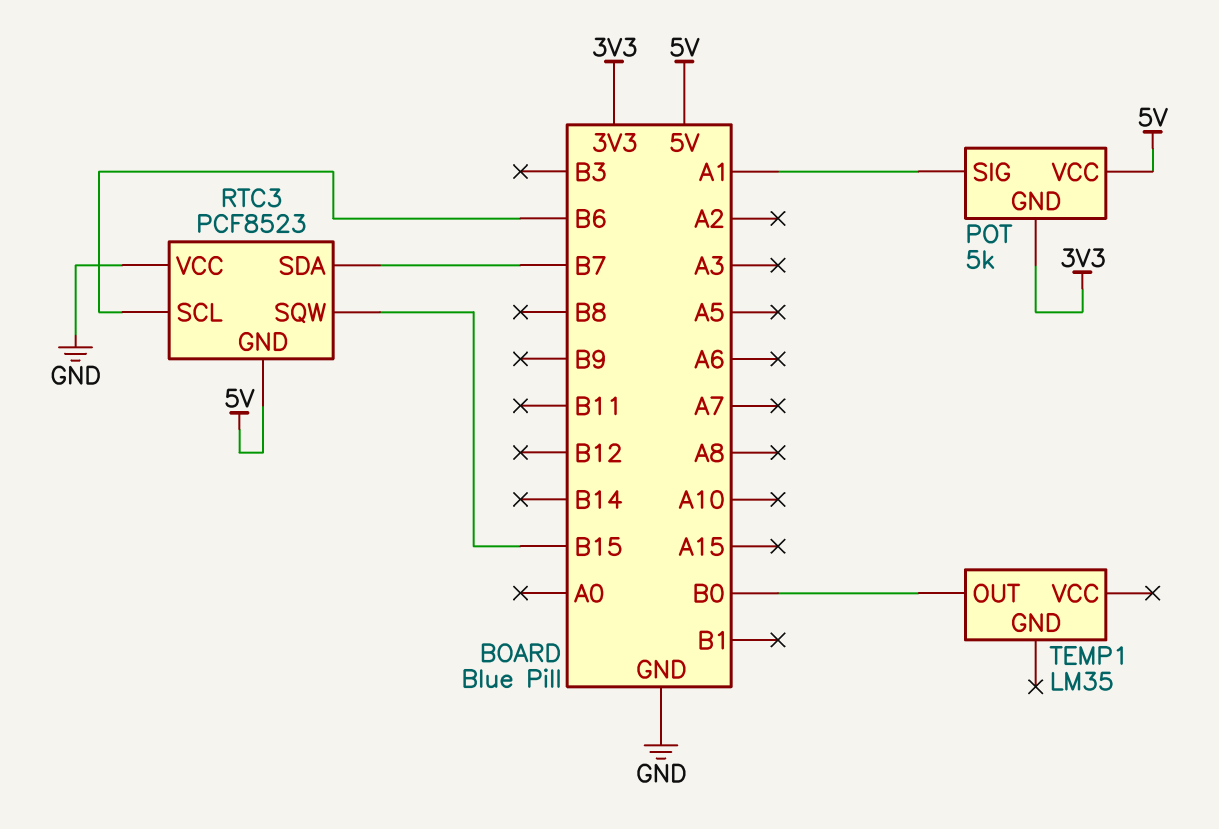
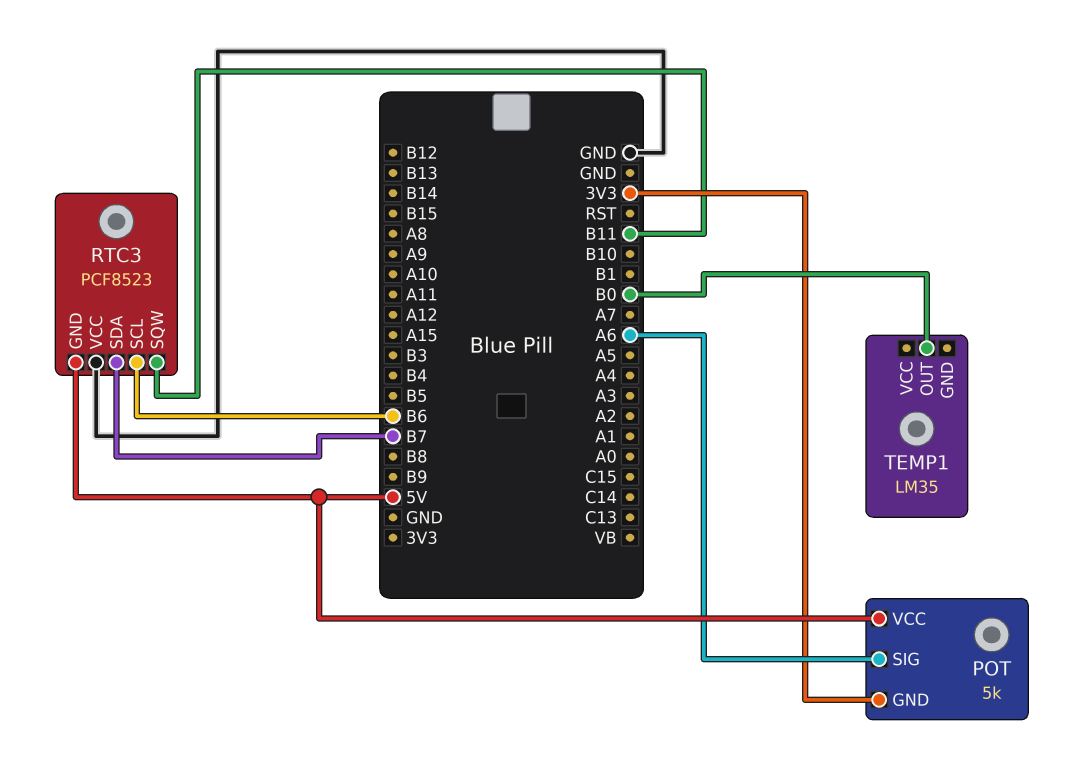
POT pin SIG: A1 -> A6
RTC3 pin SQW: B15 -> B11

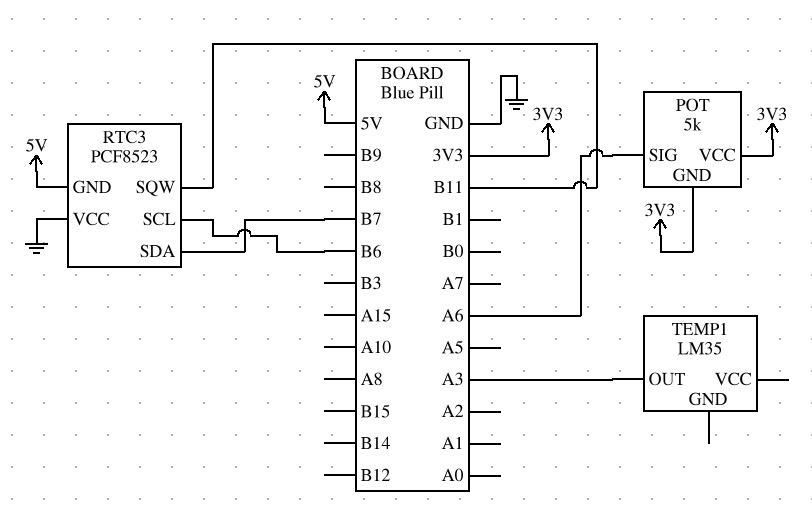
POT pin VCC: 5V -> 3V3
TEMP1 pin OUT: B0 -> A3

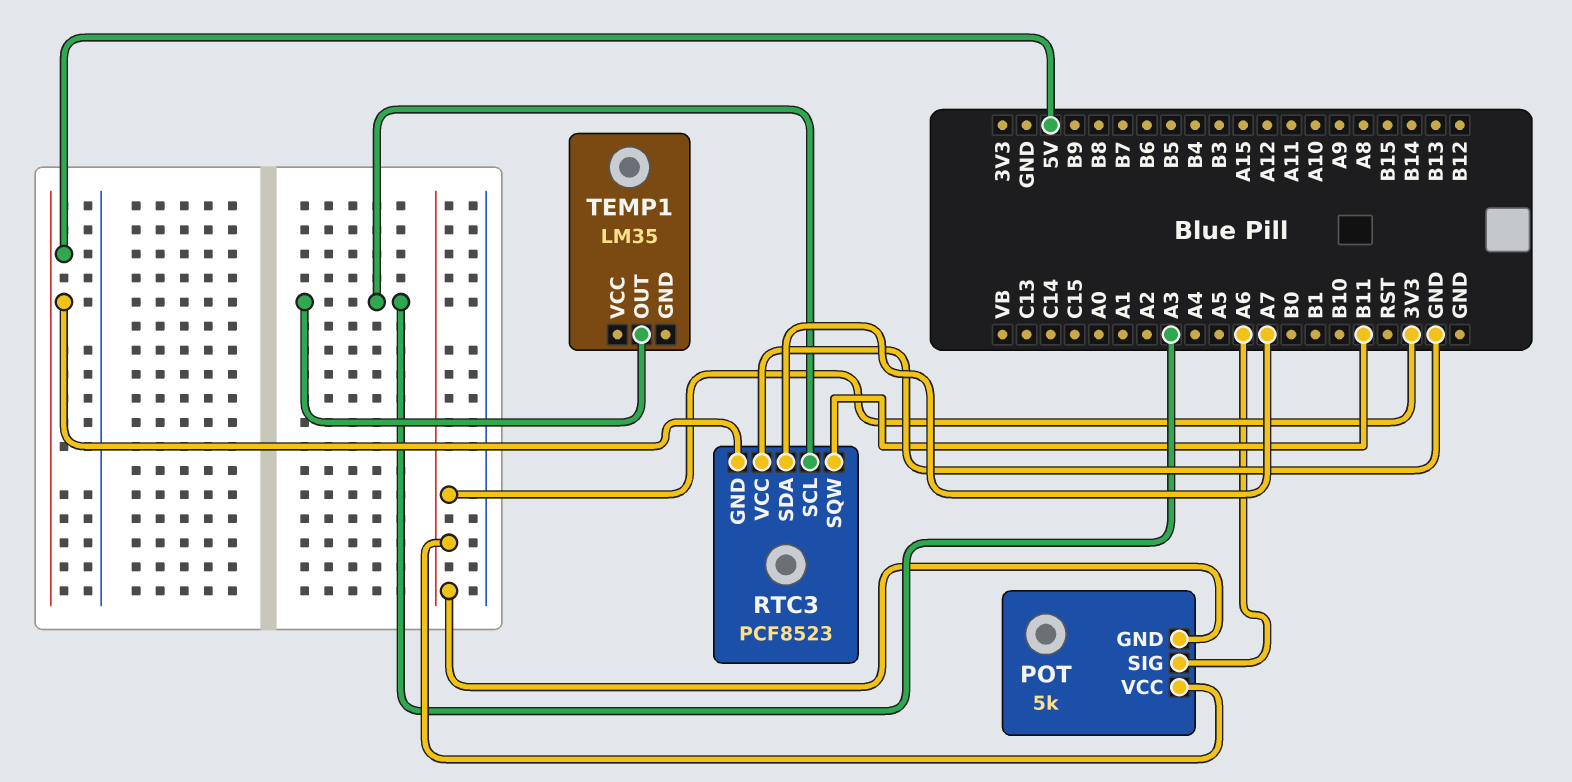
RTC3 pin SCL: B6 -> A3
RTC3 pin SDA: B7 -> A7

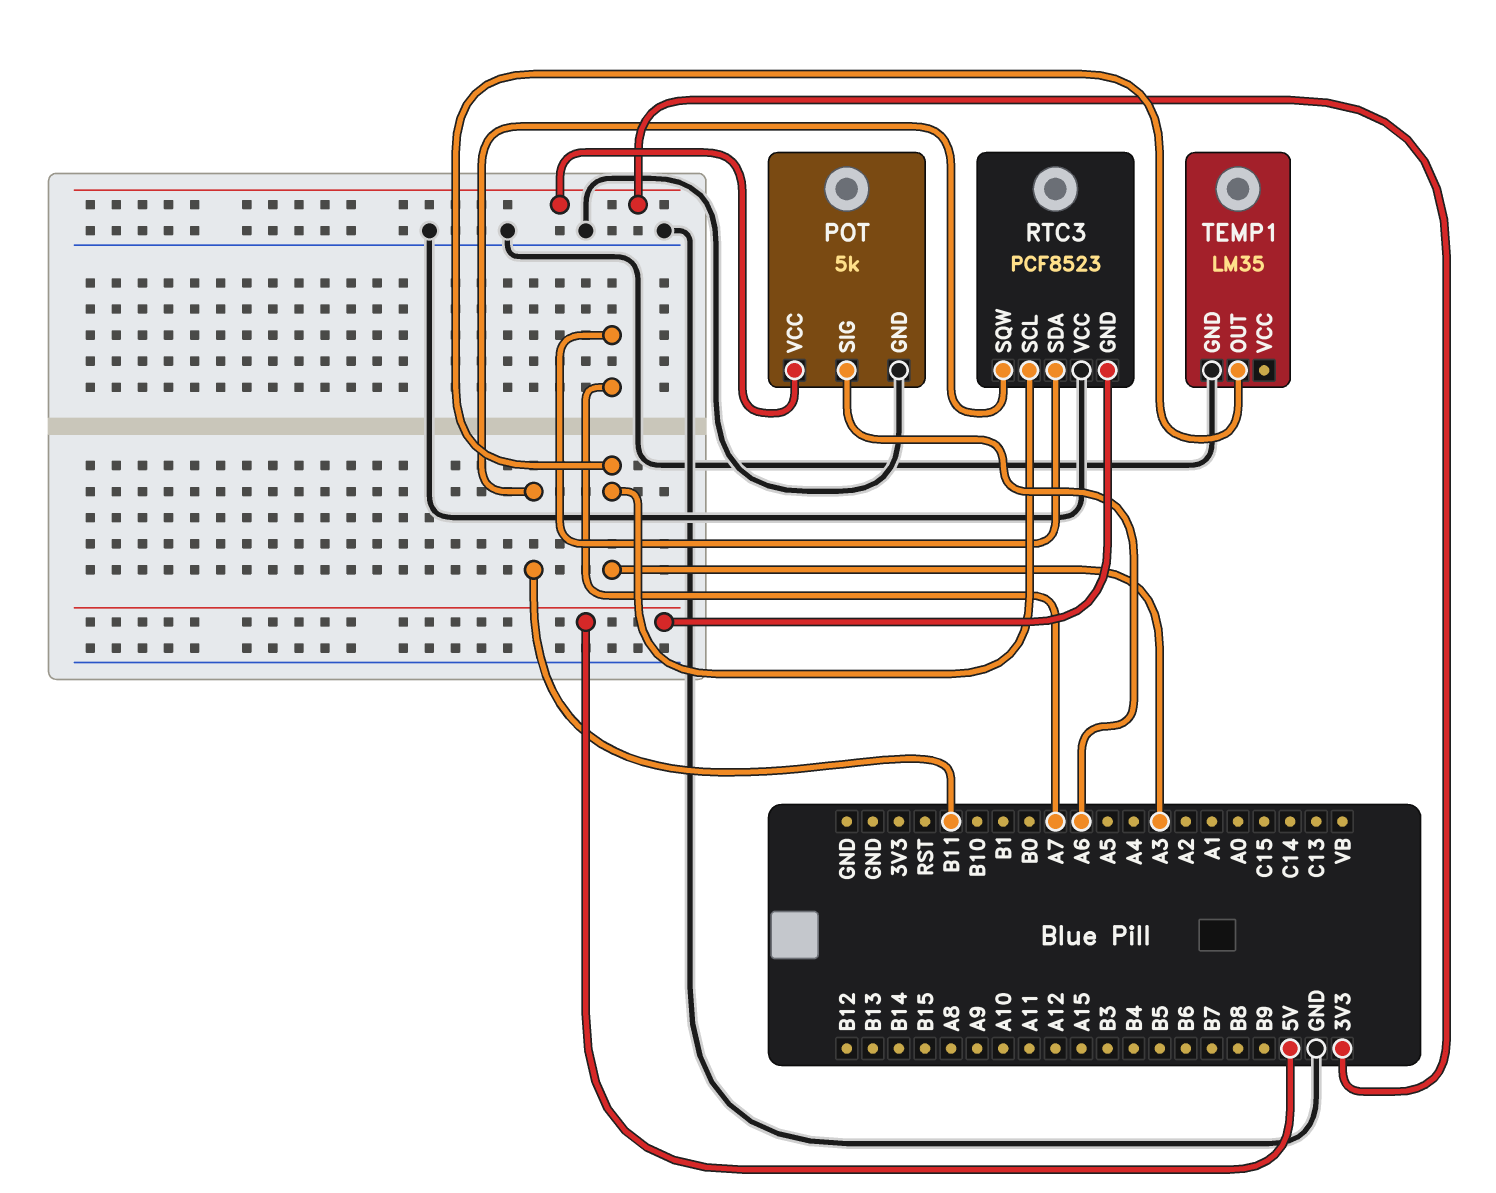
POT pin GND: 3V3 -> GND
TEMP1 pin GND: none -> GND

